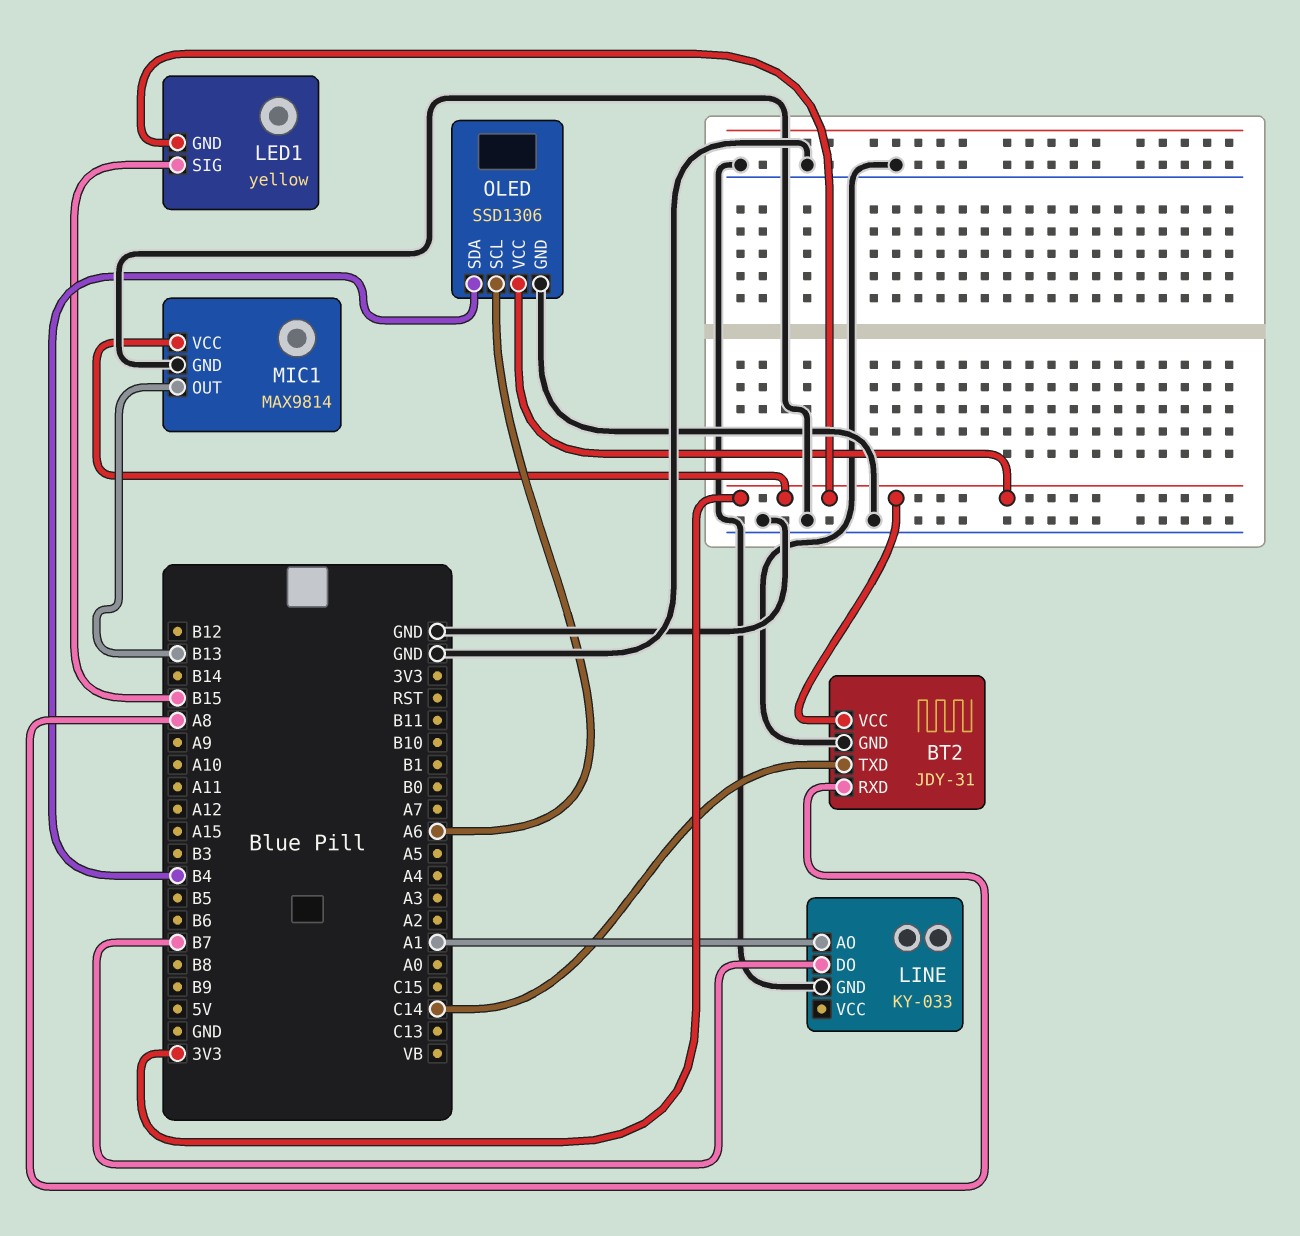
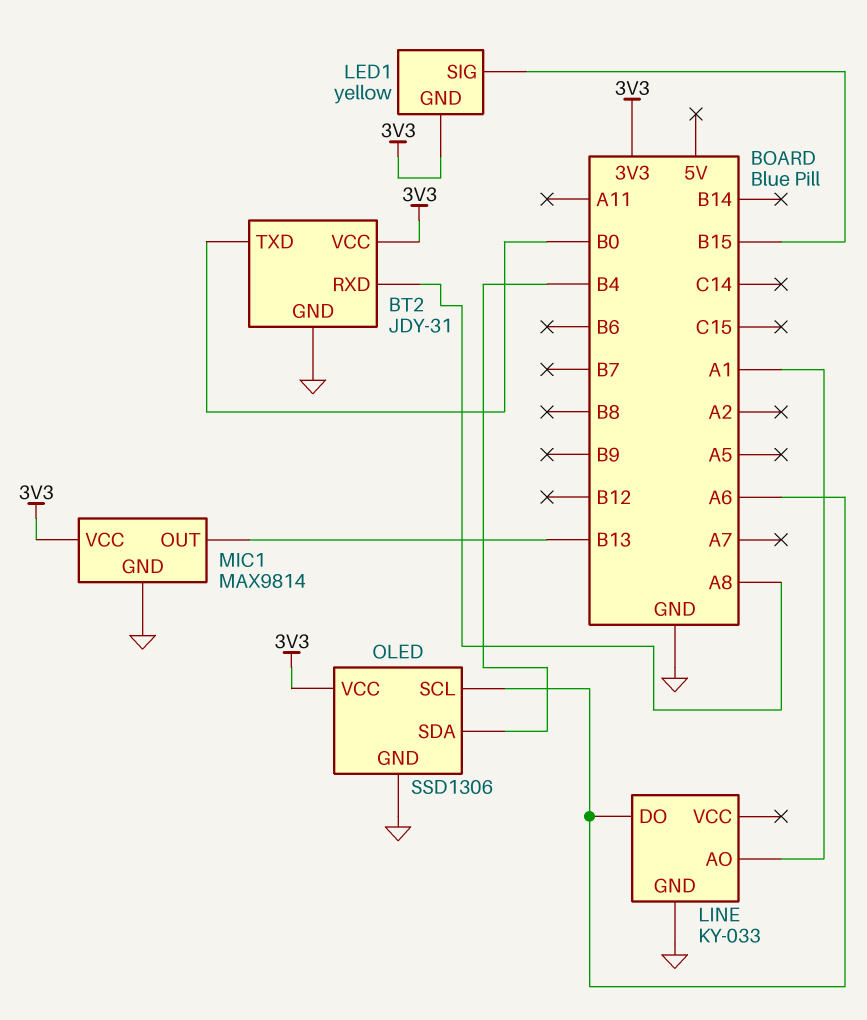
BT2 pin TXD: C14 -> B0
LINE pin DO: B7 -> A6

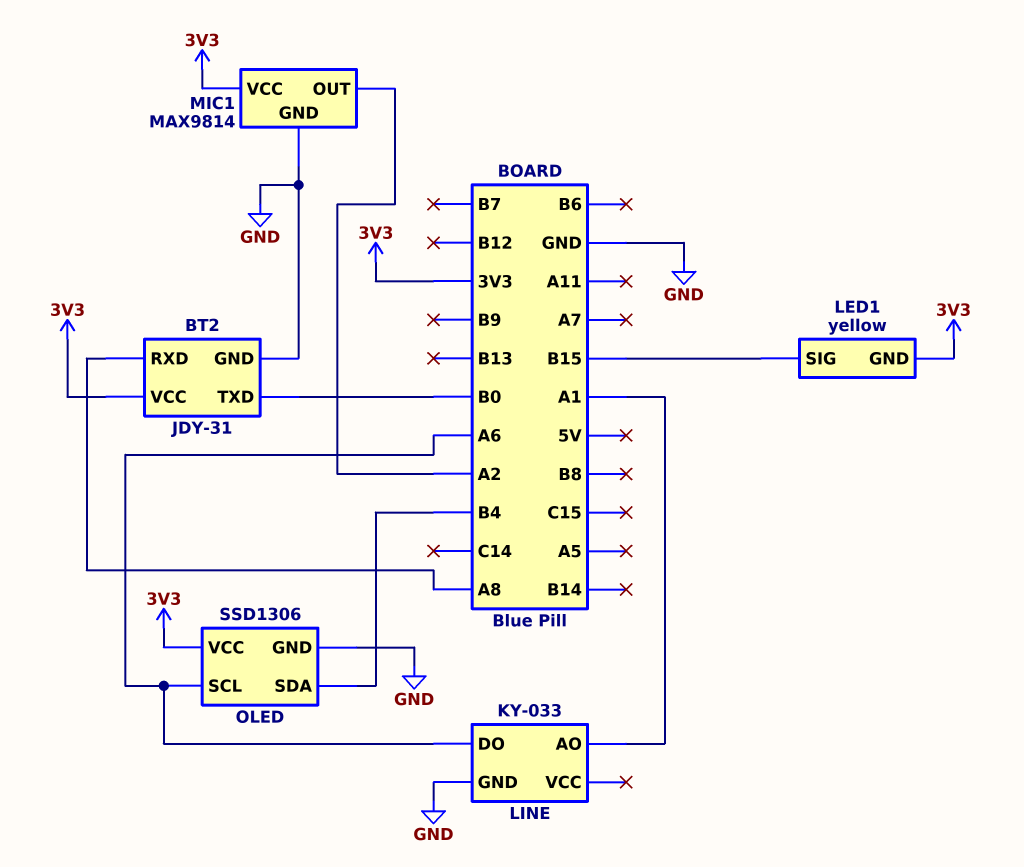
MIC1 pin OUT: B13 -> A2

